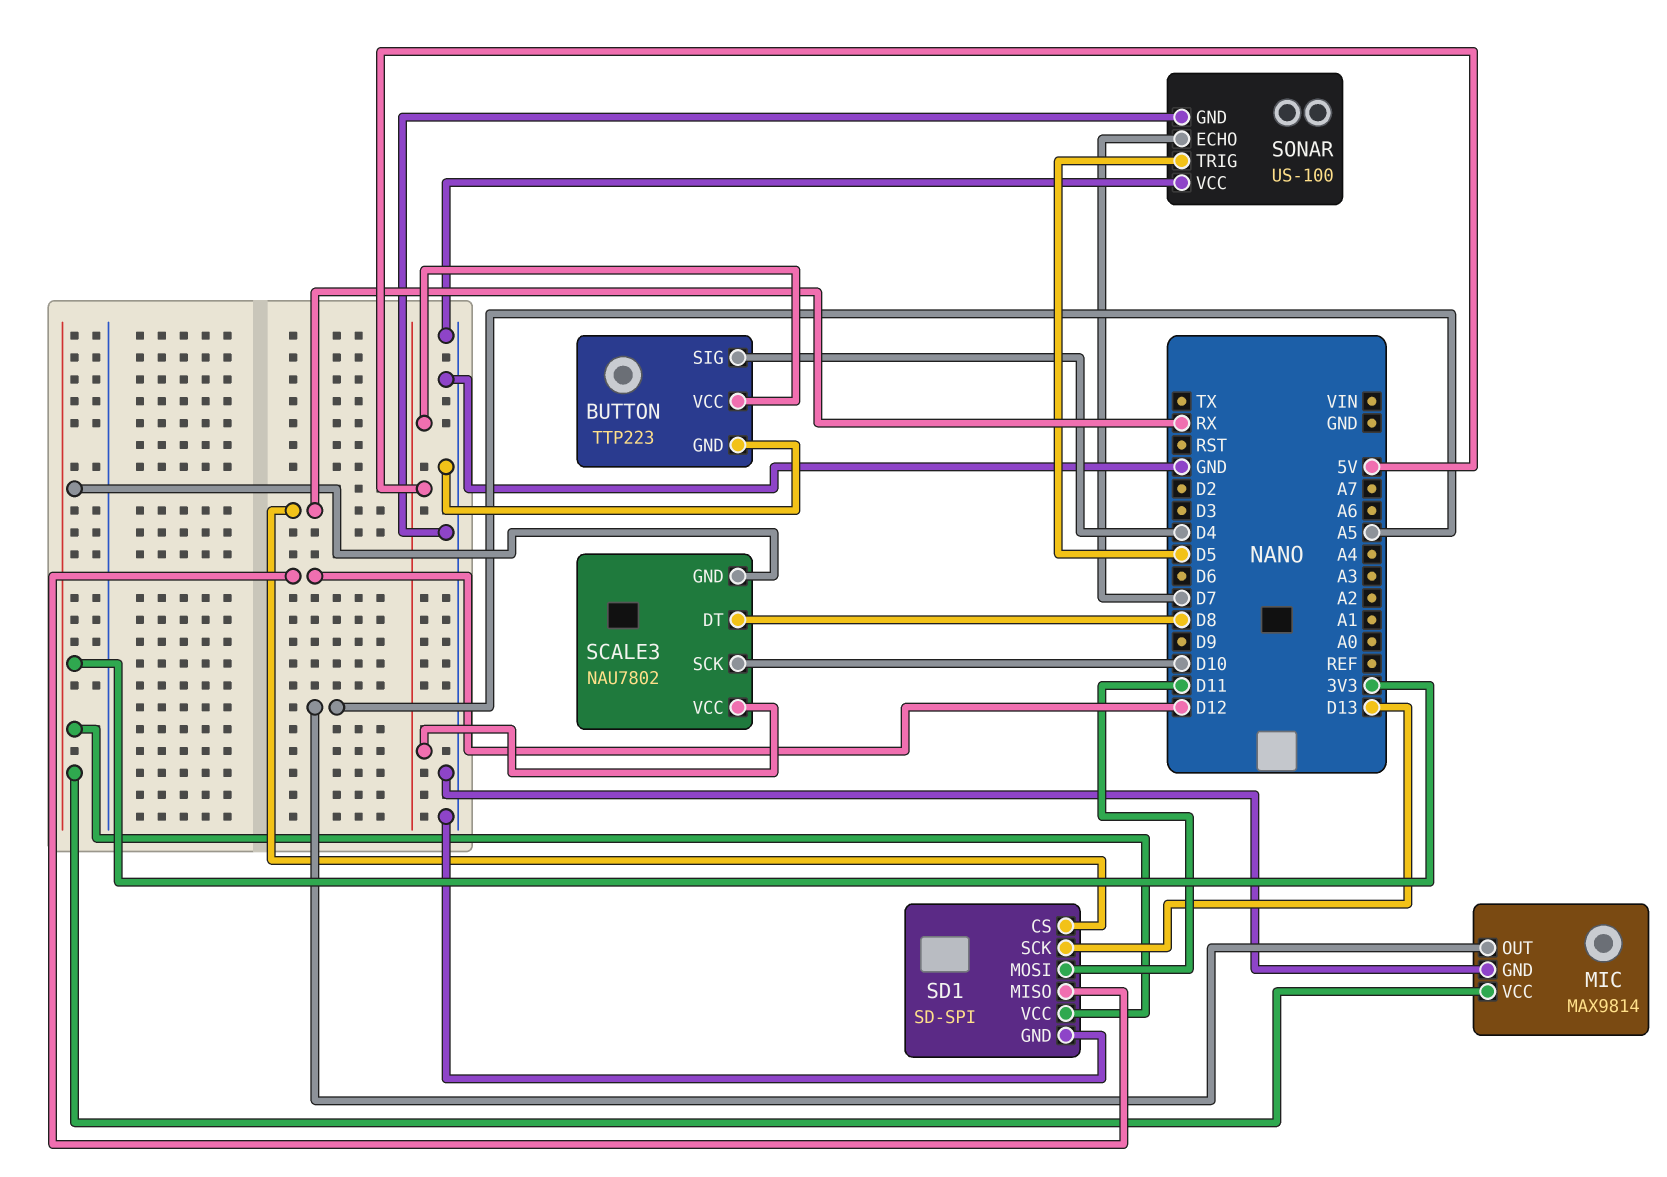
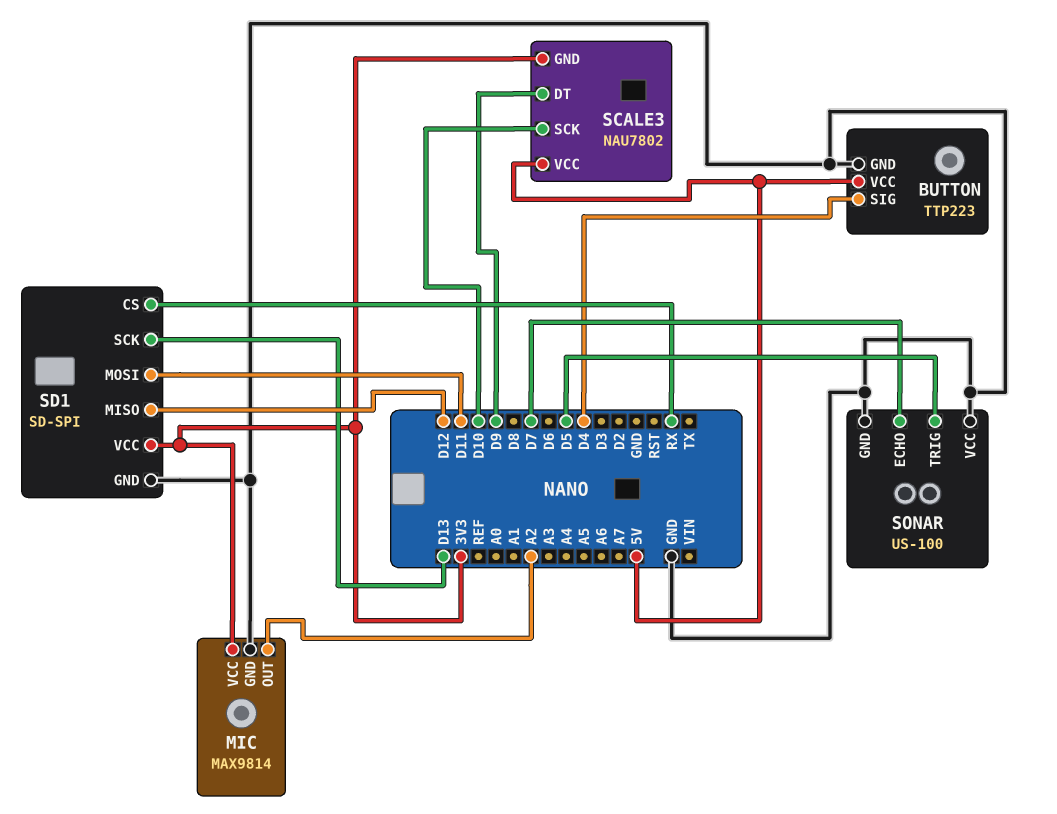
MIC pin OUT: A5 -> A2
SCALE3 pin DT: D8 -> D9

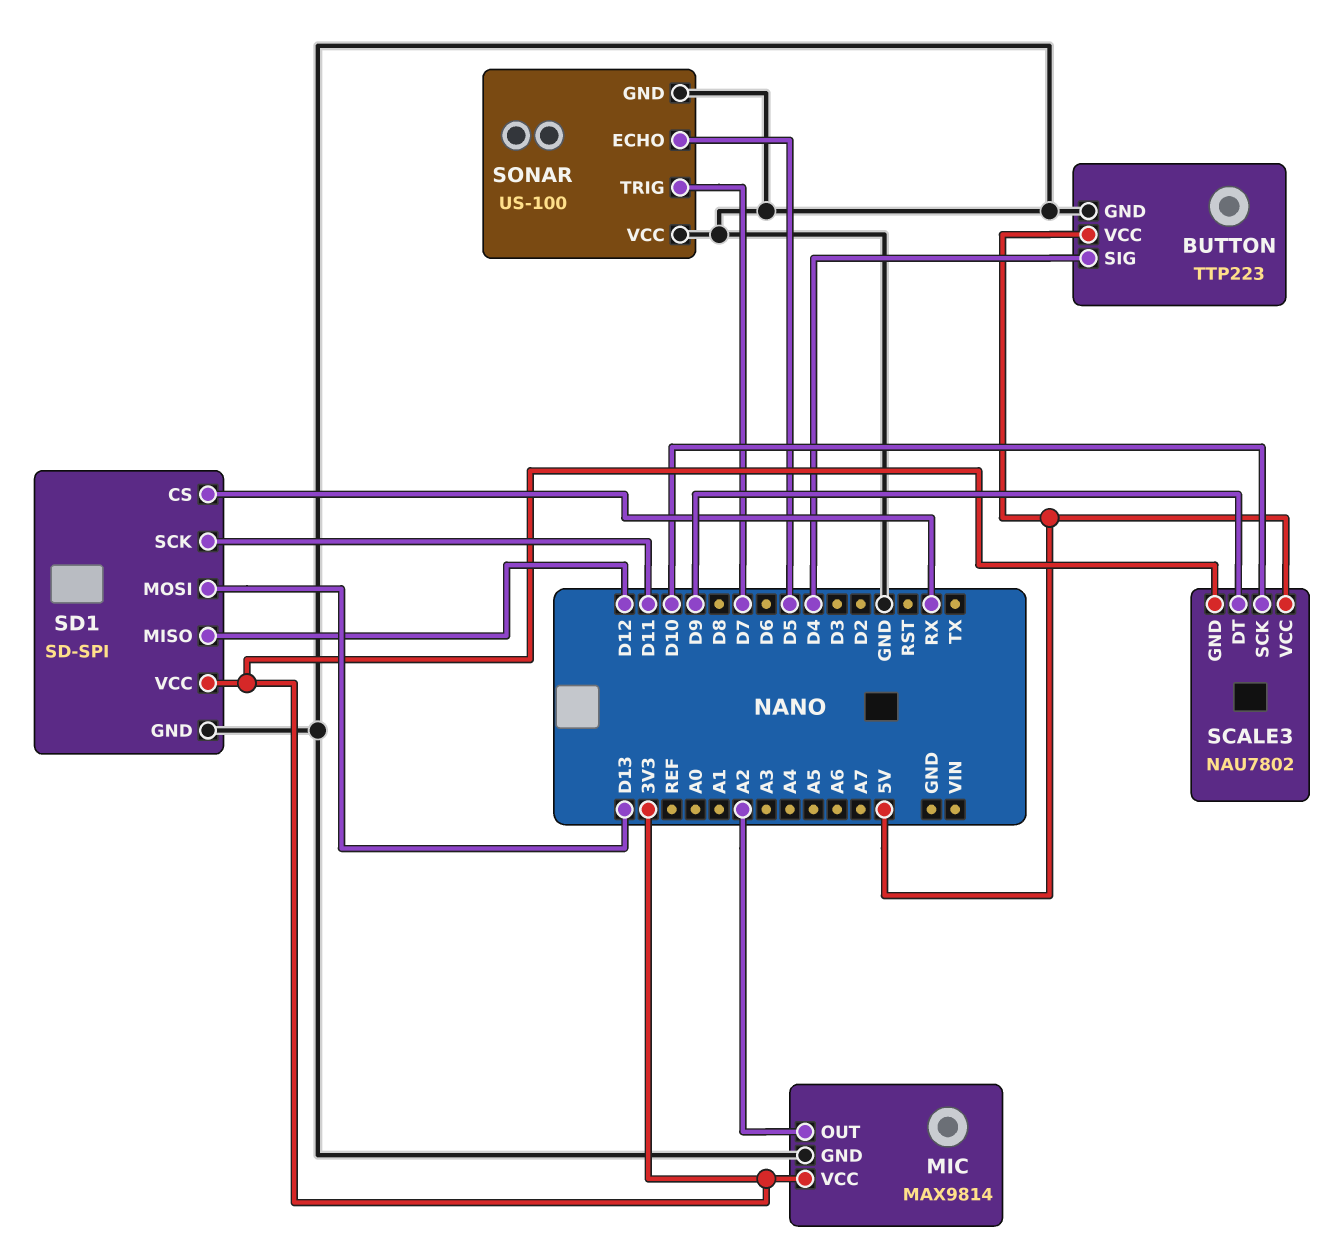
SD1 pin MOSI: D11 -> D13
SD1 pin SCK: D13 -> D11
SONAR pin ECHO: D7 -> D5
SONAR pin TRIG: D5 -> D7

